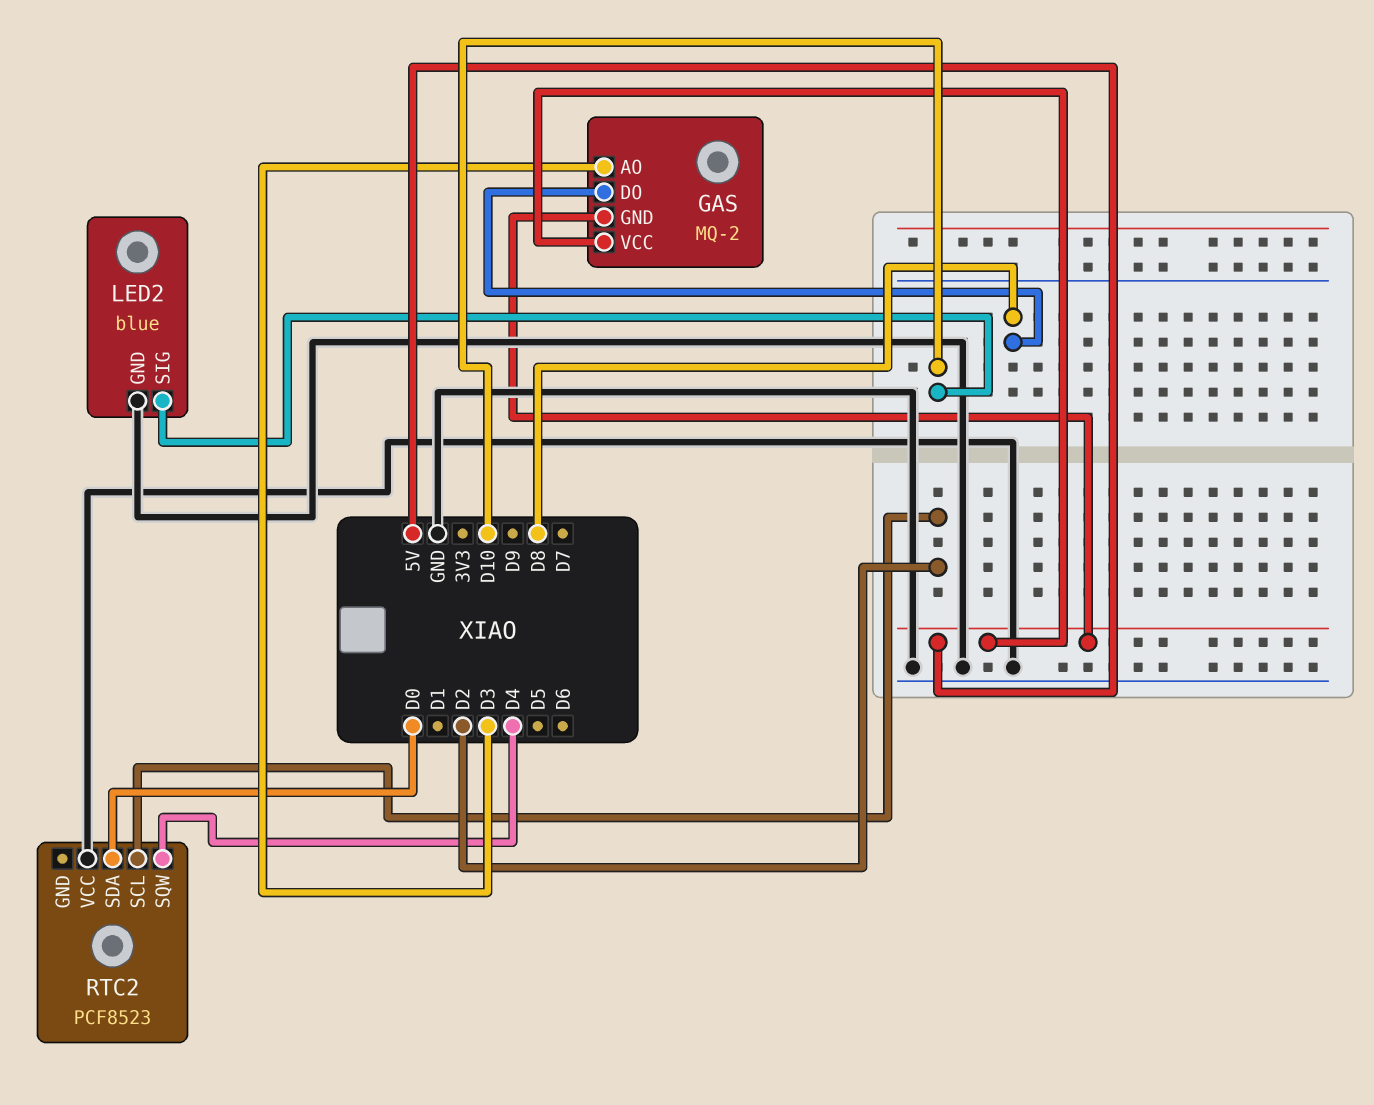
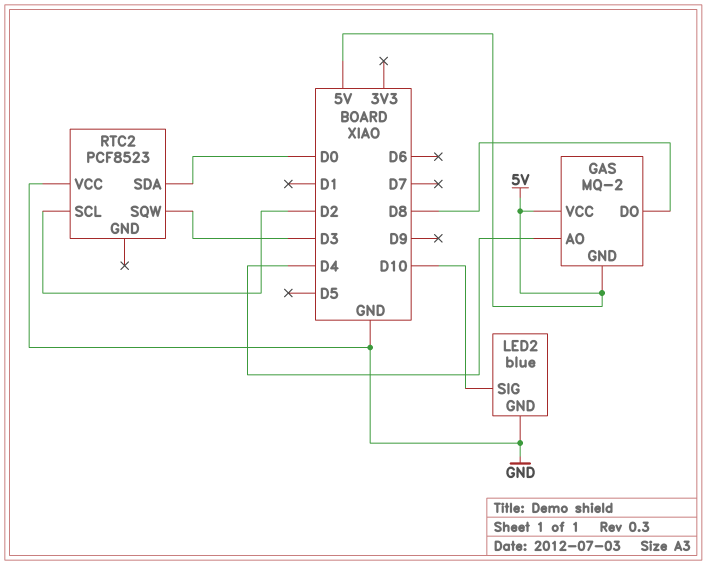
GAS pin AO: D3 -> D4
RTC2 pin SQW: D4 -> D3

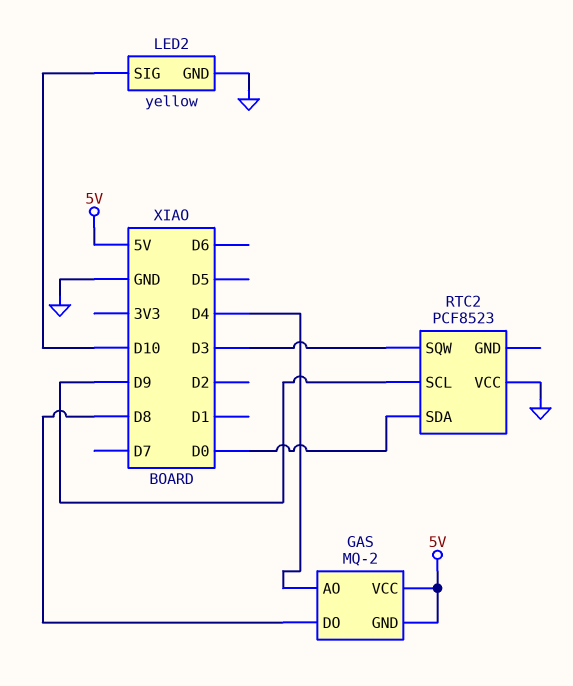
LED2: blue -> yellow
RTC2 pin SCL: D2 -> D9

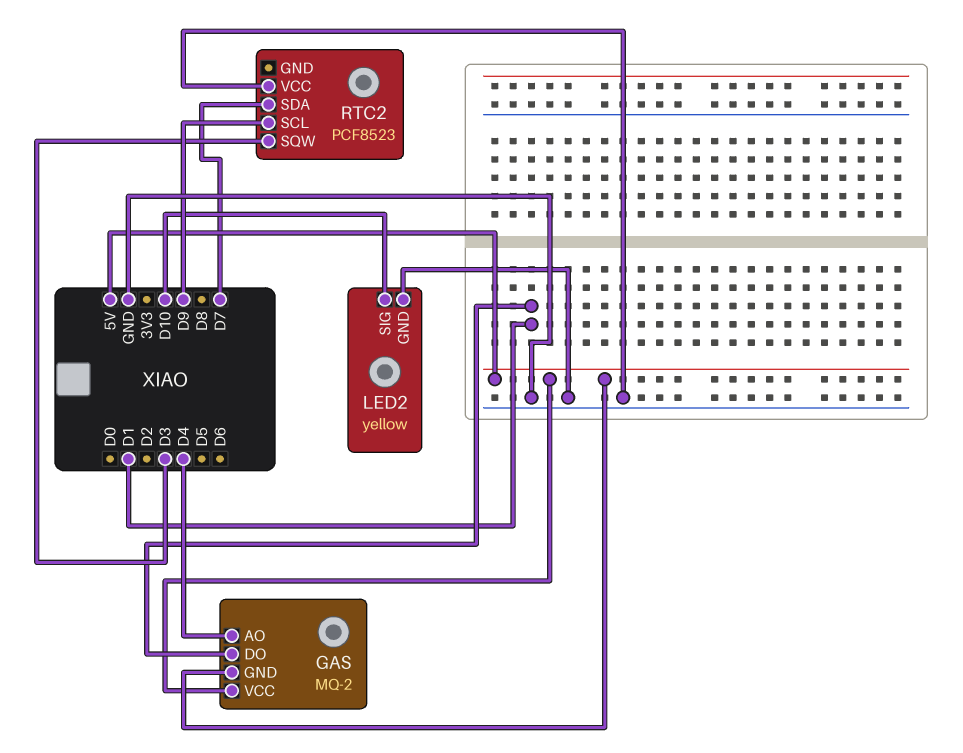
GAS pin DO: D8 -> D1
RTC2 pin SDA: D0 -> D7

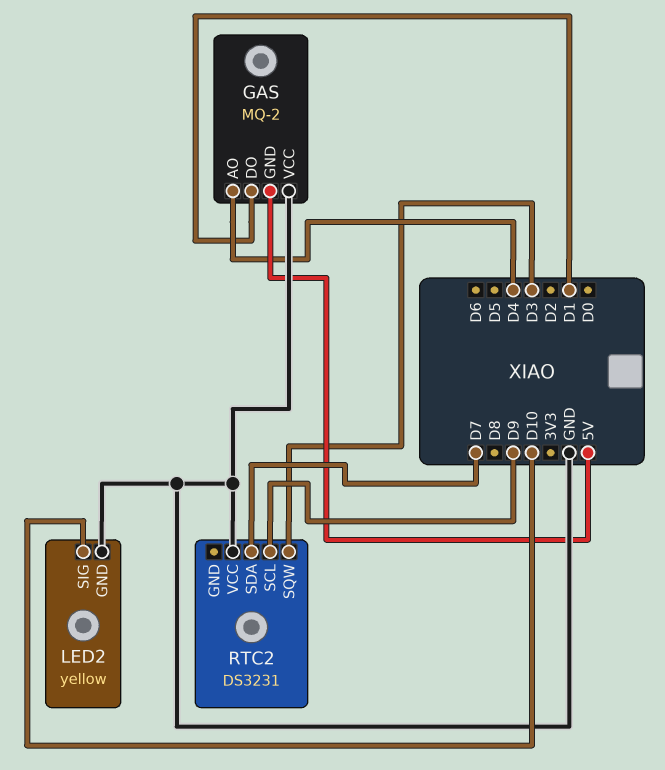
GAS pin VCC: 5V -> GND
RTC2: PCF8523 -> DS3231

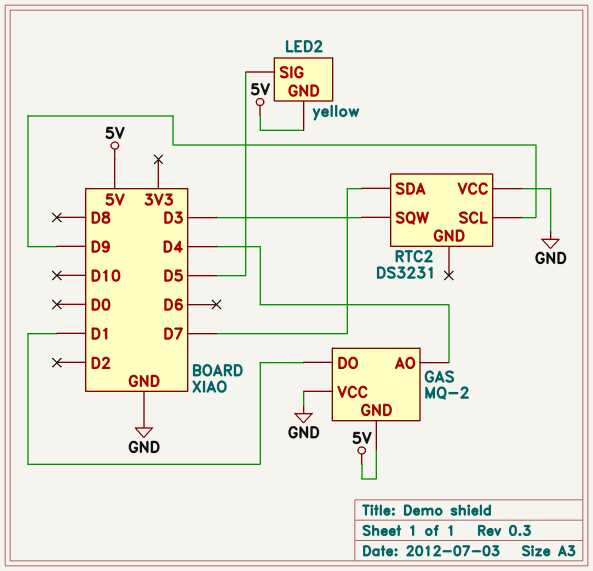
LED2 pin GND: GND -> 5V
LED2 pin SIG: D10 -> D5

